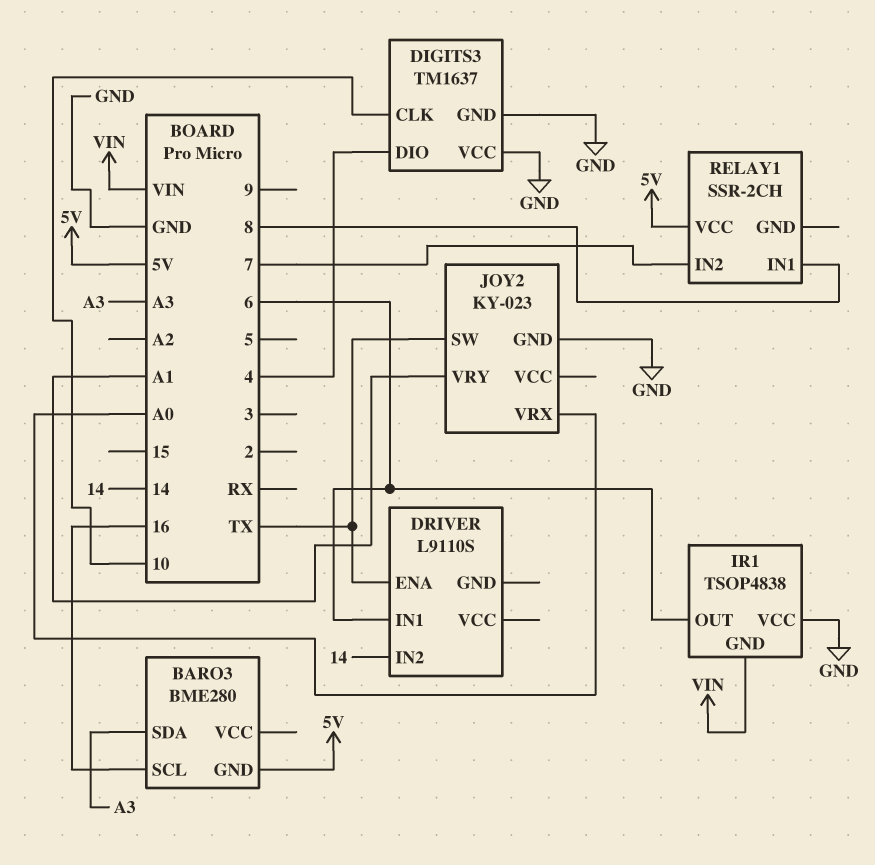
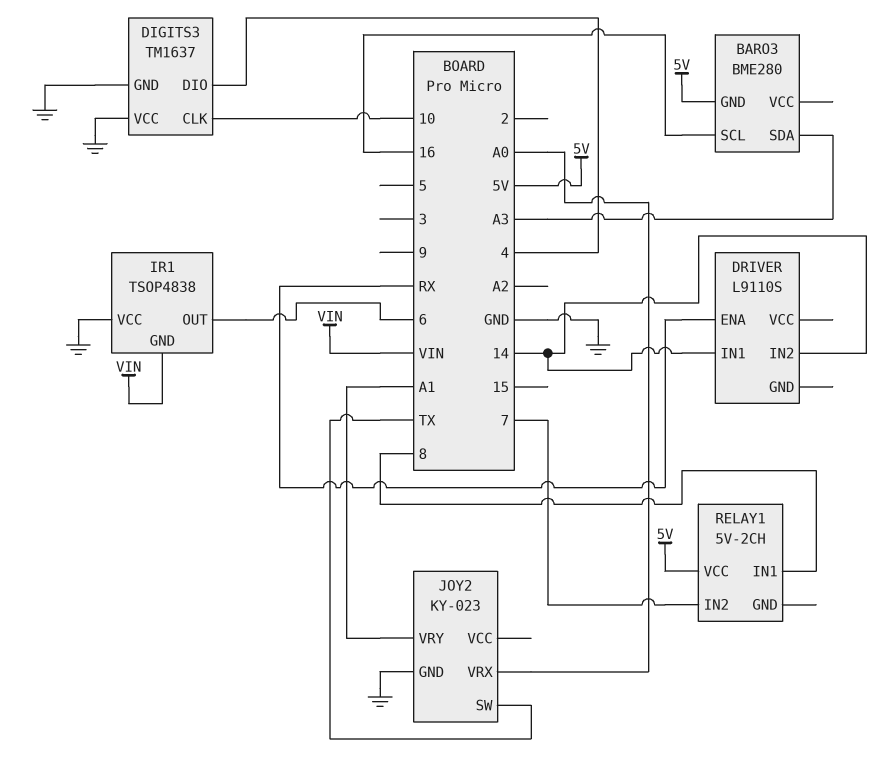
DRIVER pin ENA: TX -> RX
DRIVER pin IN1: 6 -> 14
RELAY1: SSR-2CH -> 5V-2CH

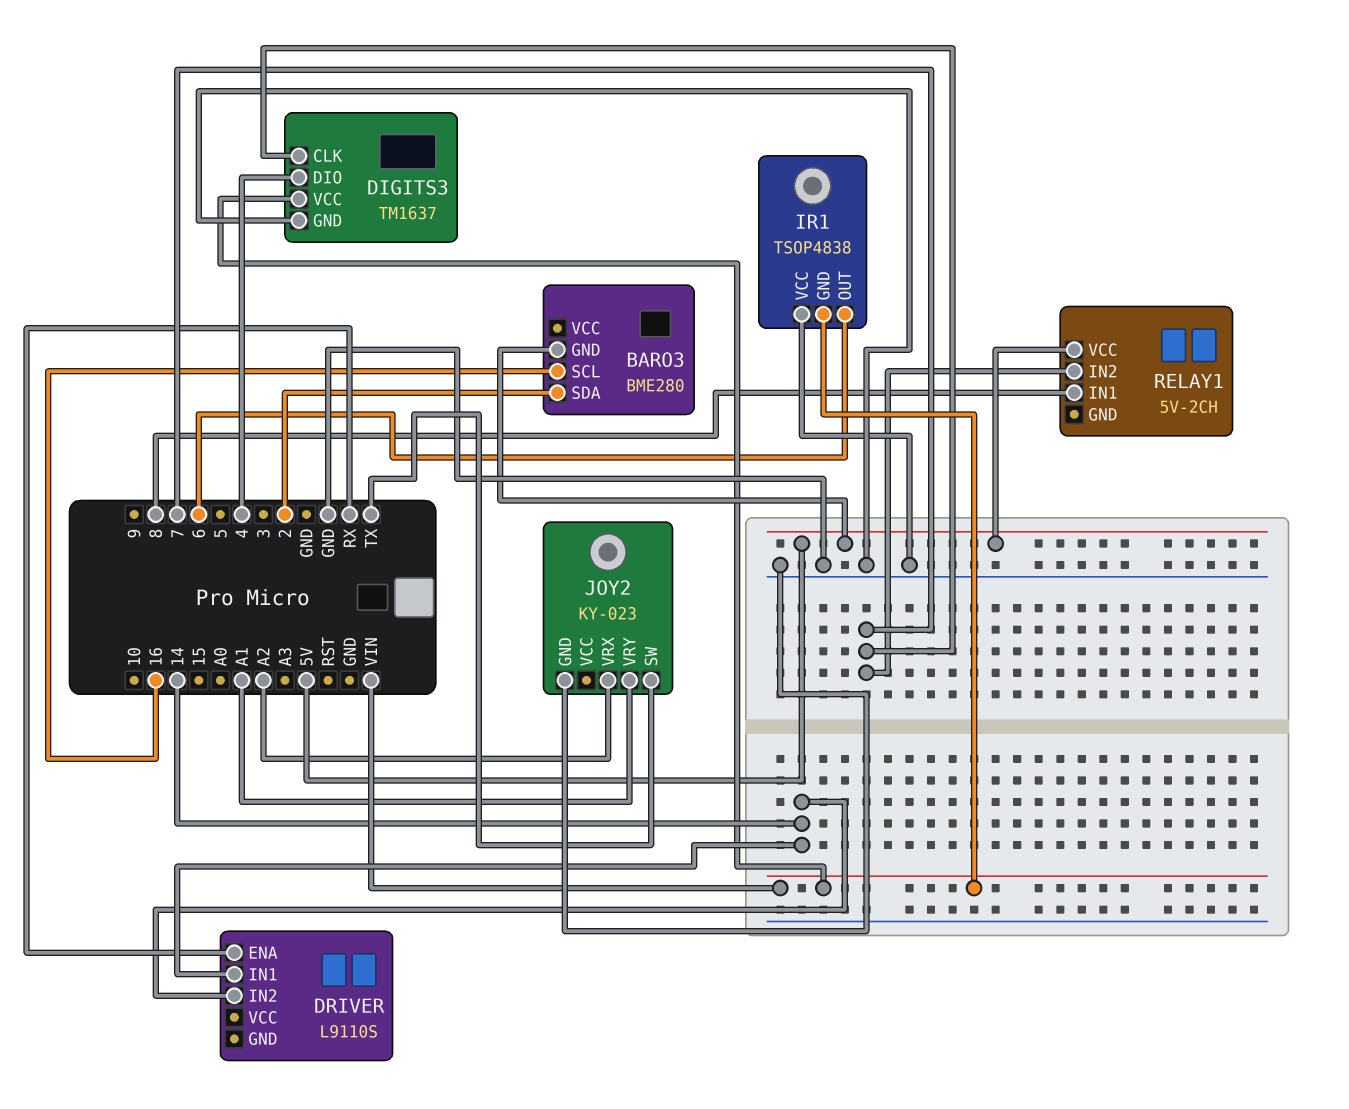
BARO3 pin SDA: A3 -> 2
DIGITS3 pin CLK: 10 -> 7
DIGITS3 pin VCC: GND -> VIN
JOY2 pin VRX: A0 -> A2

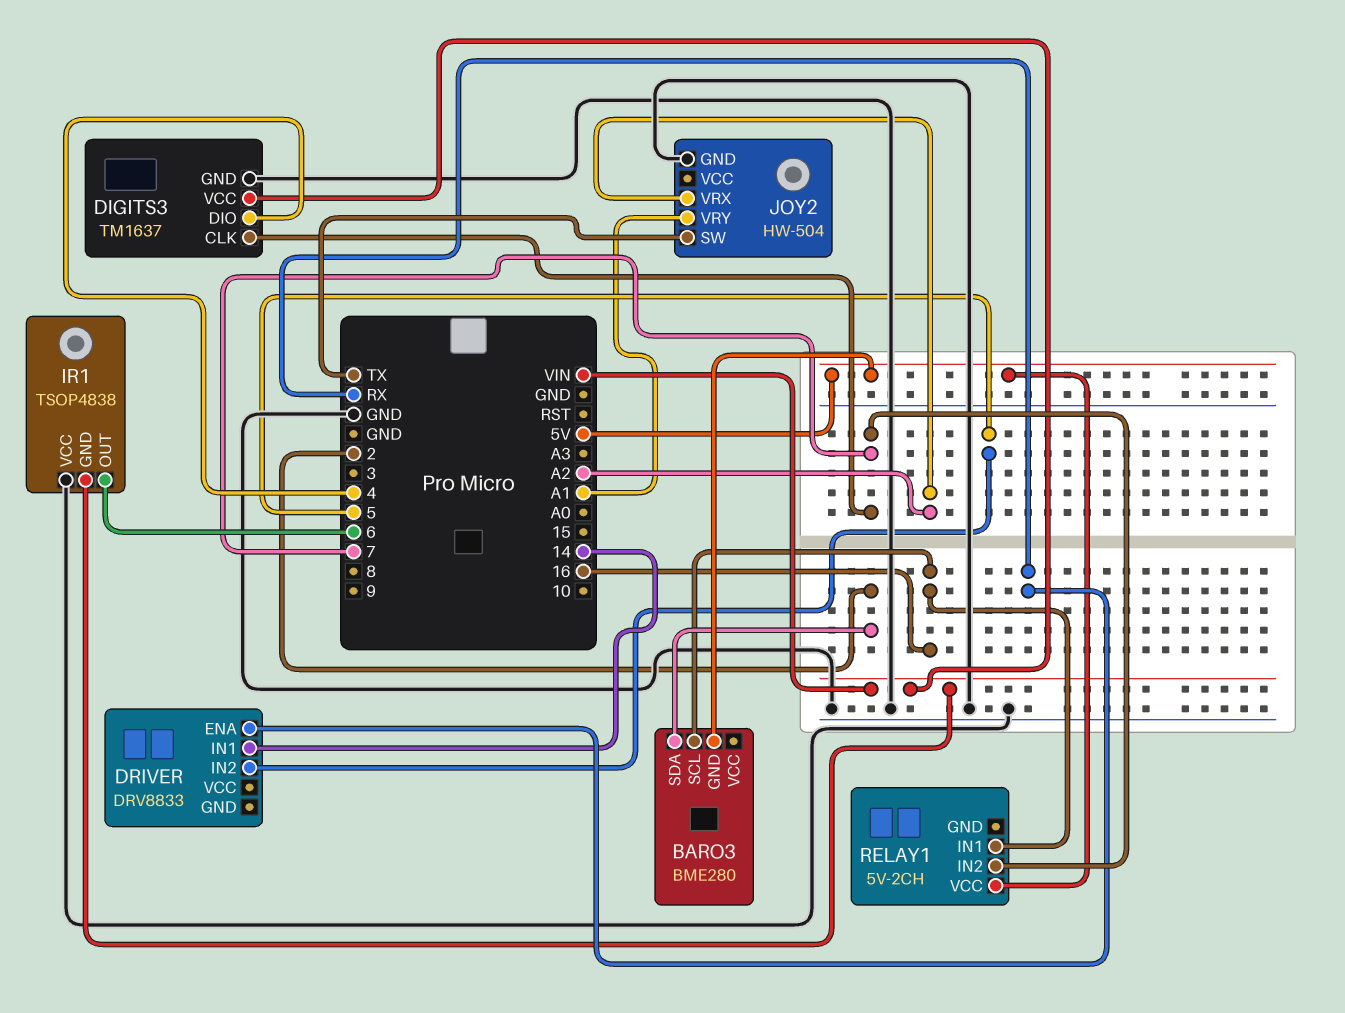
DRIVER: L9110S -> DRV8833
DRIVER pin IN2: 14 -> 5
JOY2: KY-023 -> HW-504
RELAY1 pin IN1: 8 -> 16

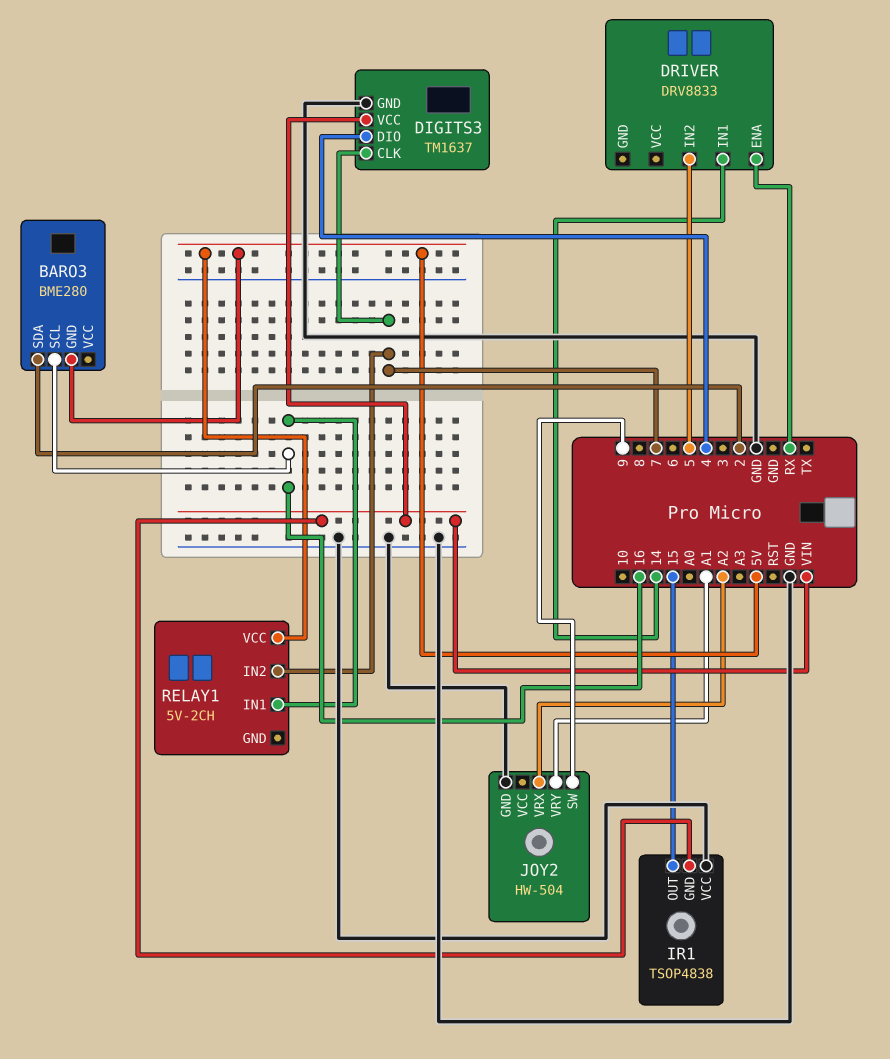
IR1 pin OUT: 6 -> 15
JOY2 pin SW: TX -> 9

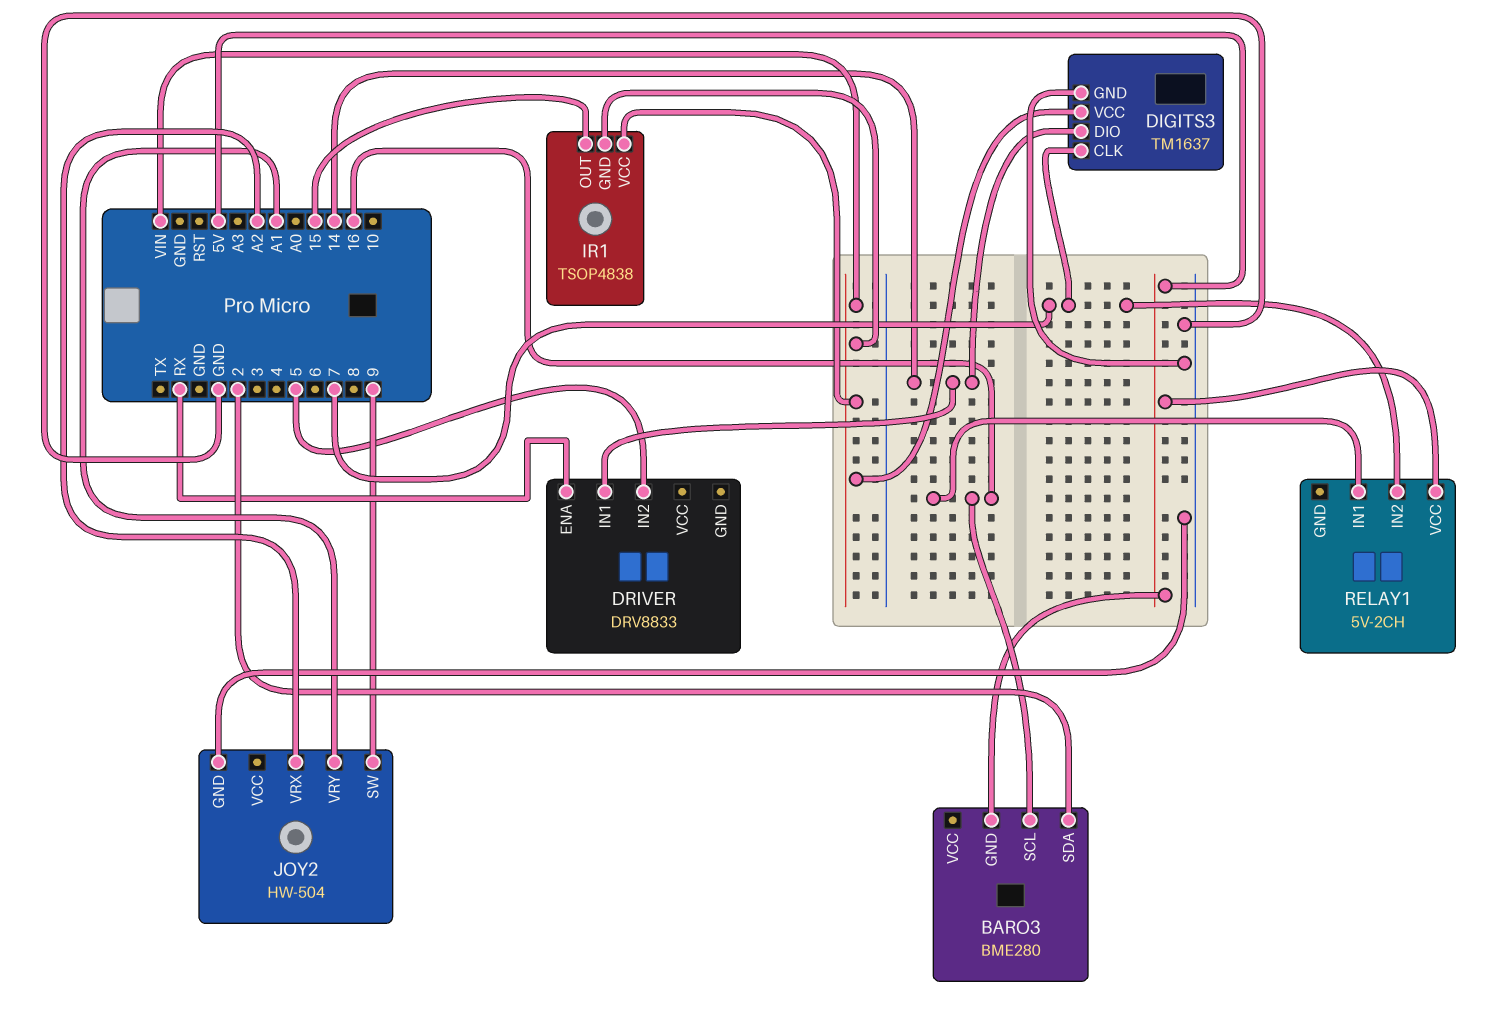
DIGITS3 pin DIO: 4 -> 14
IR1 pin VCC: GND -> VIN

